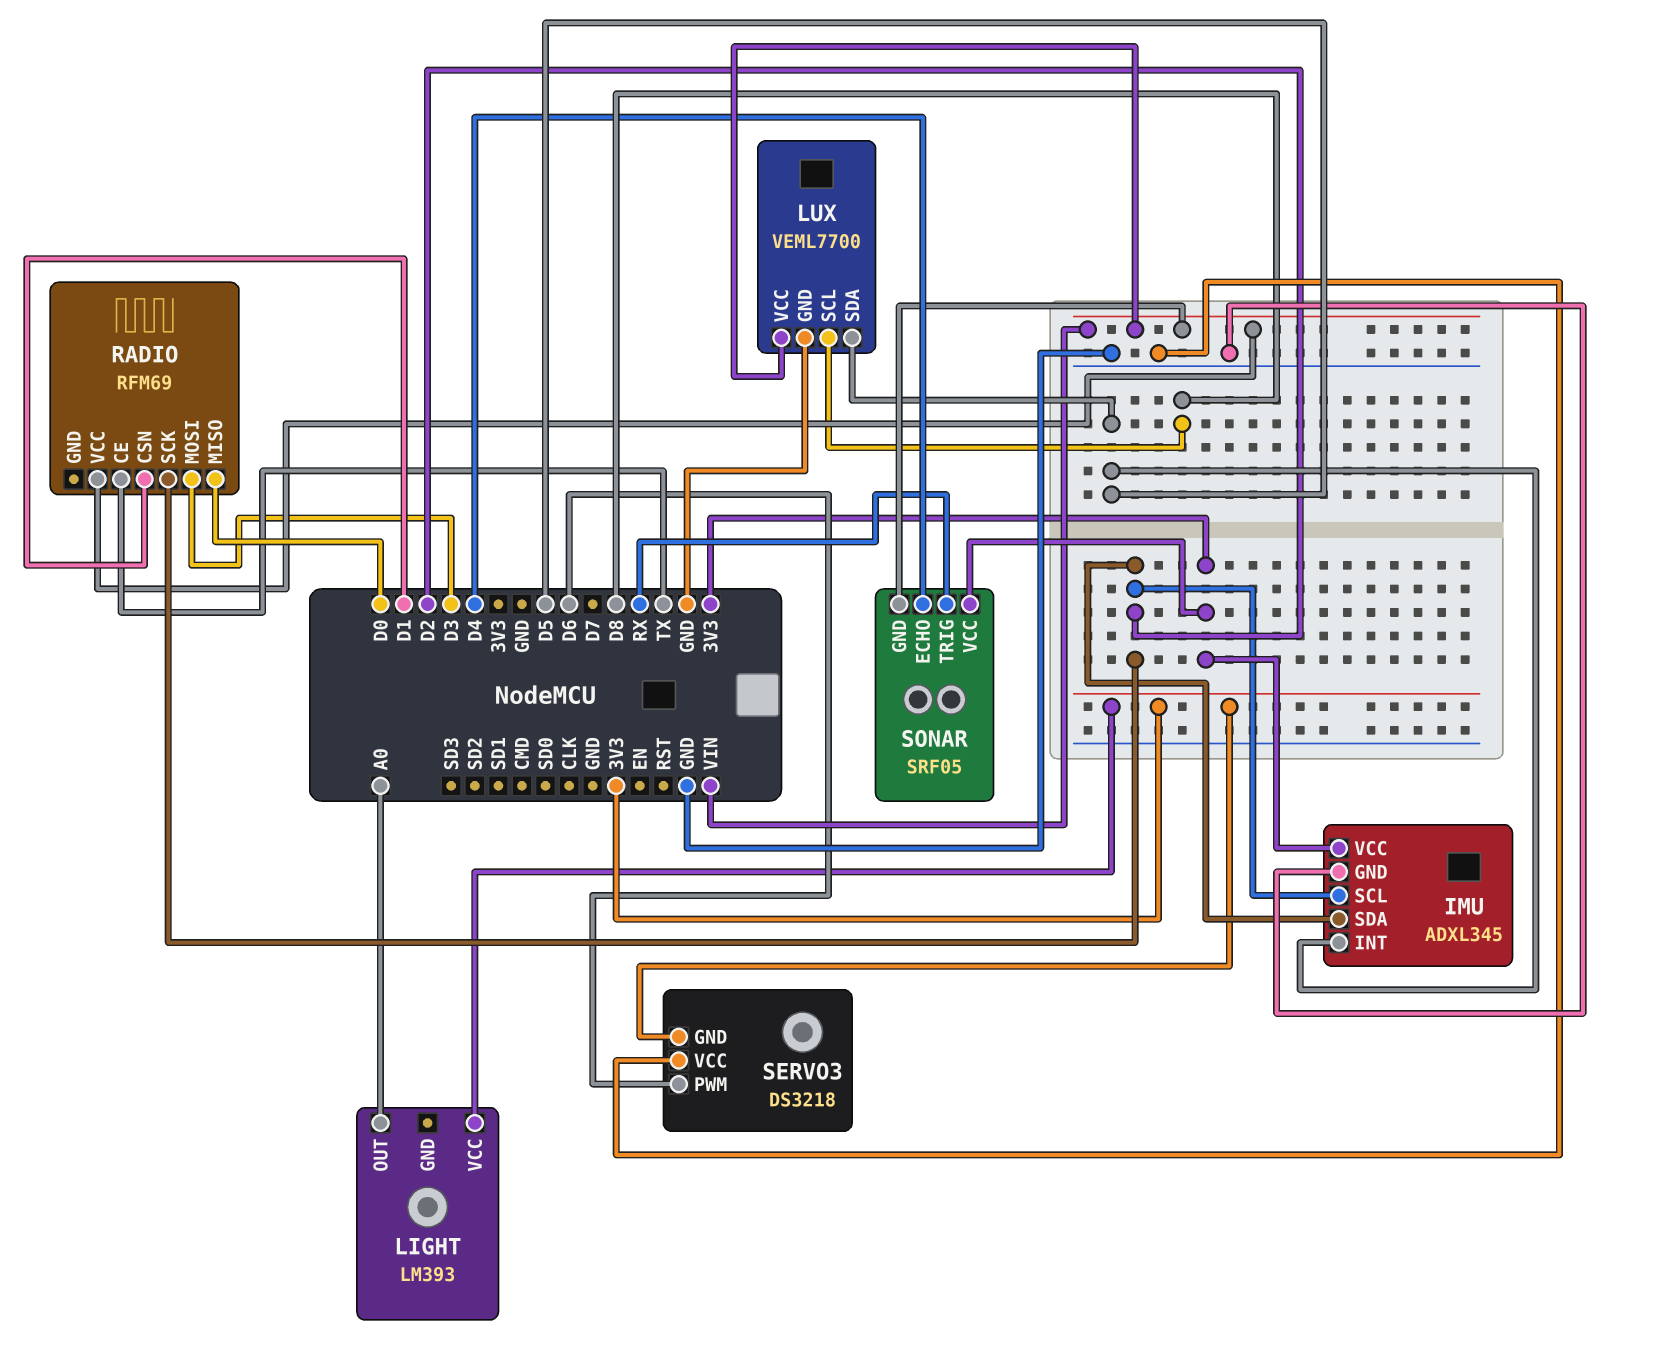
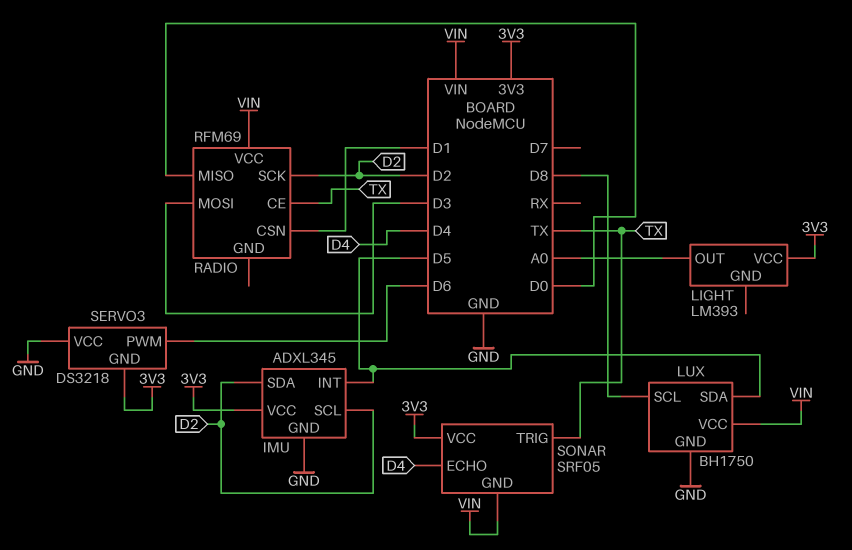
LUX: VEML7700 -> BH1750
SONAR pin TRIG: RX -> TX

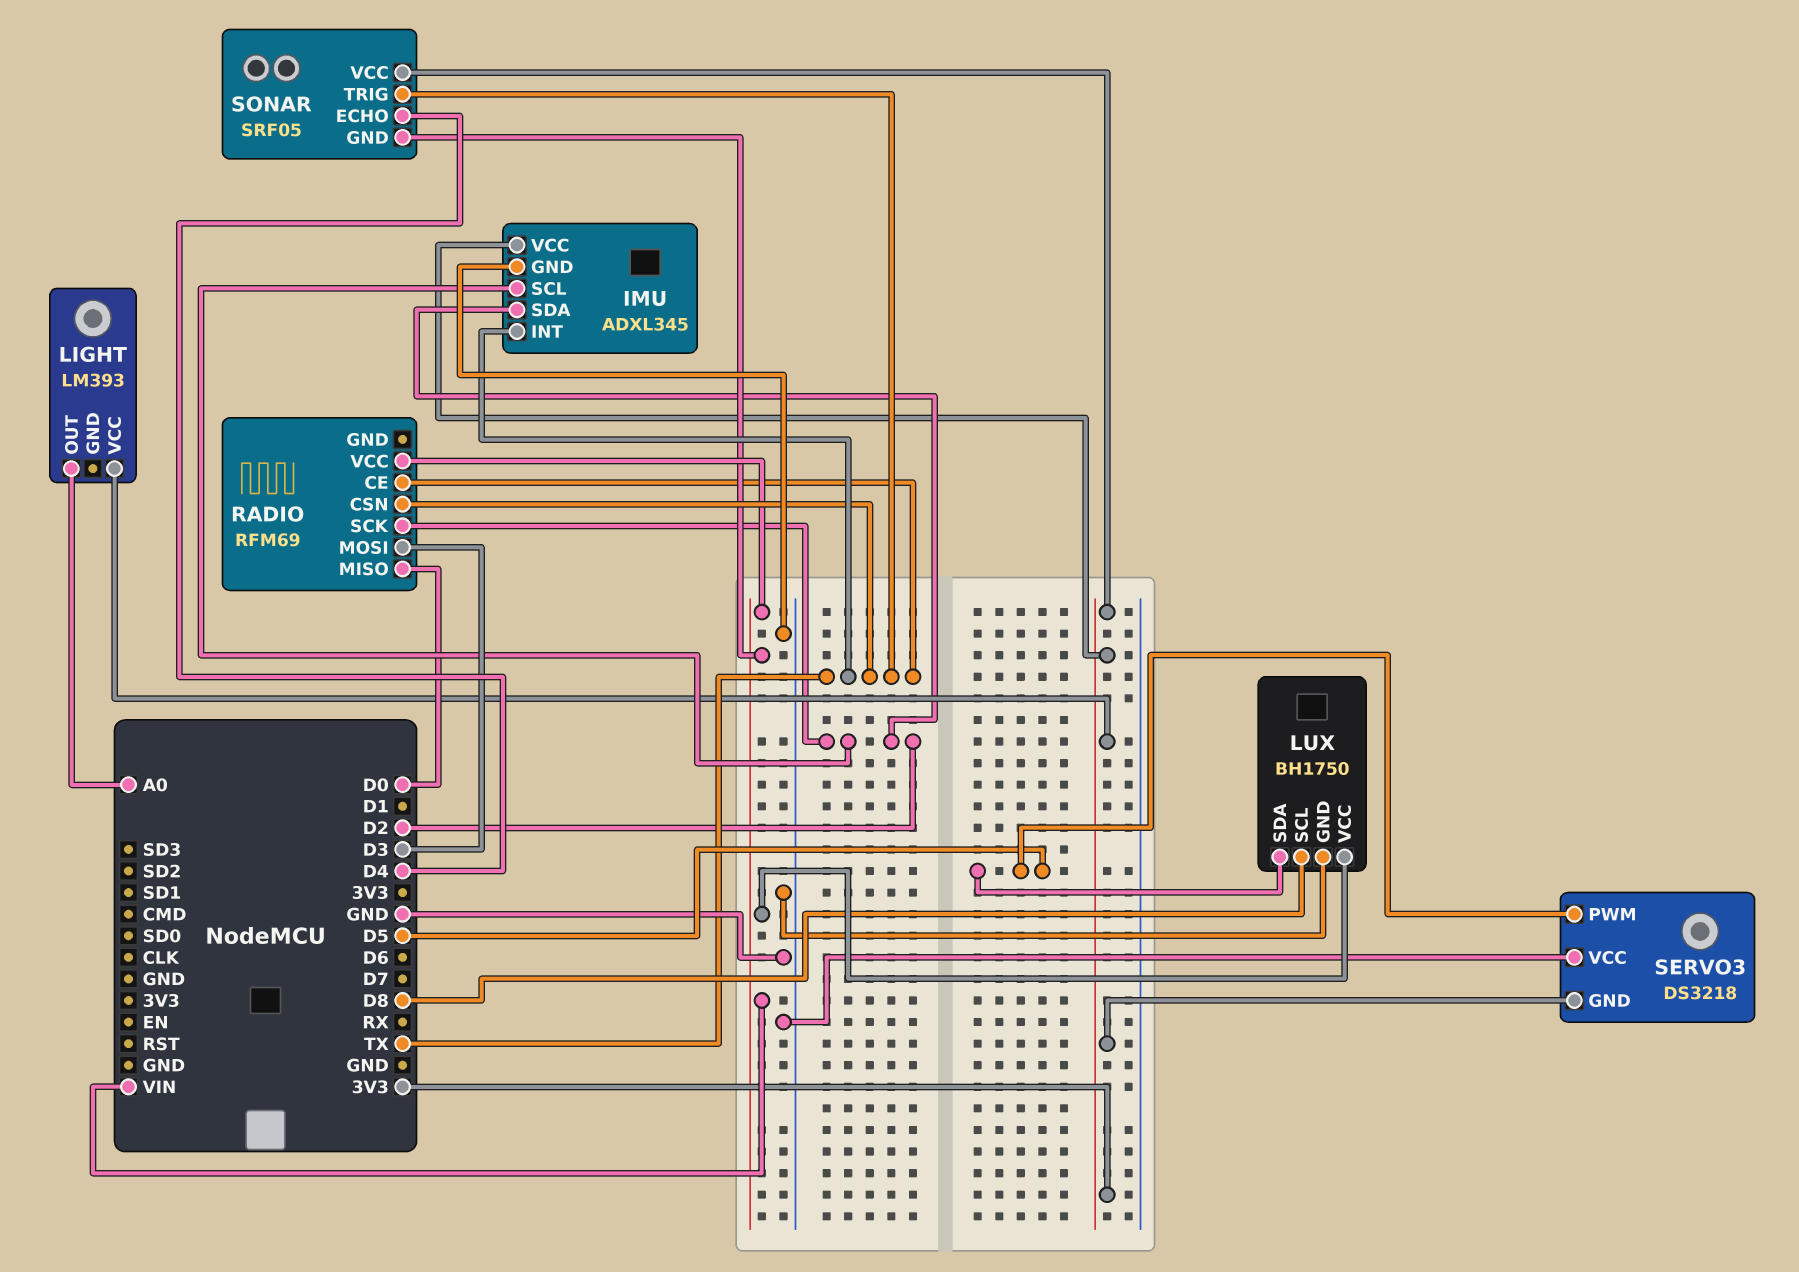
IMU pin INT: D5 -> TX
RADIO pin CSN: D1 -> TX
SERVO3 pin PWM: D6 -> D5

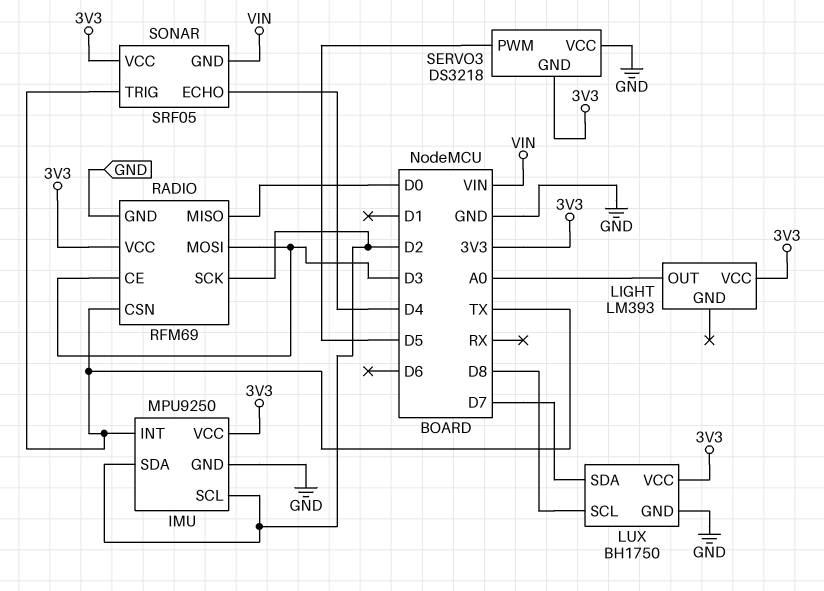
IMU: ADXL345 -> MPU9250
LUX pin SDA: D5 -> D7
LUX pin VCC: VIN -> 3V3
RADIO pin CE: TX -> D3
RADIO pin GND: none -> GND
RADIO pin VCC: VIN -> 3V3

